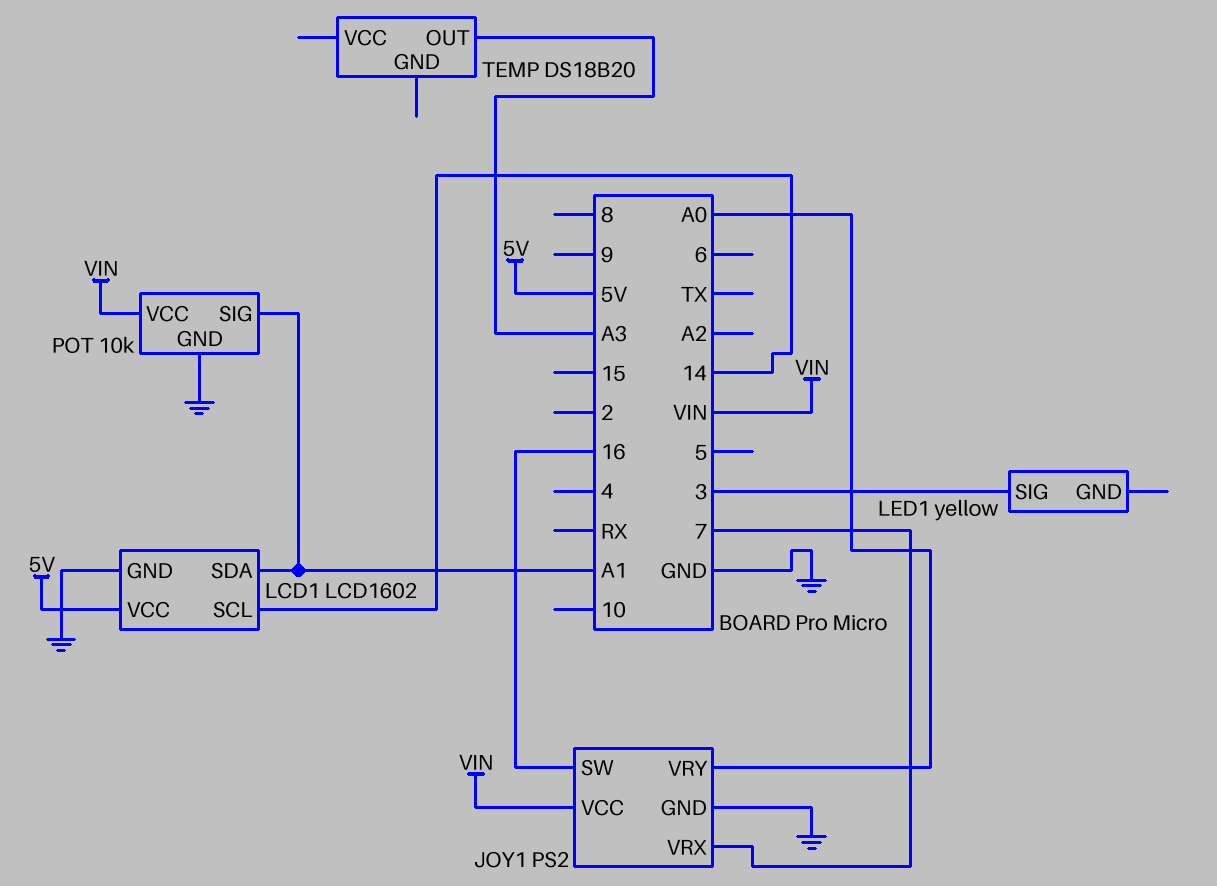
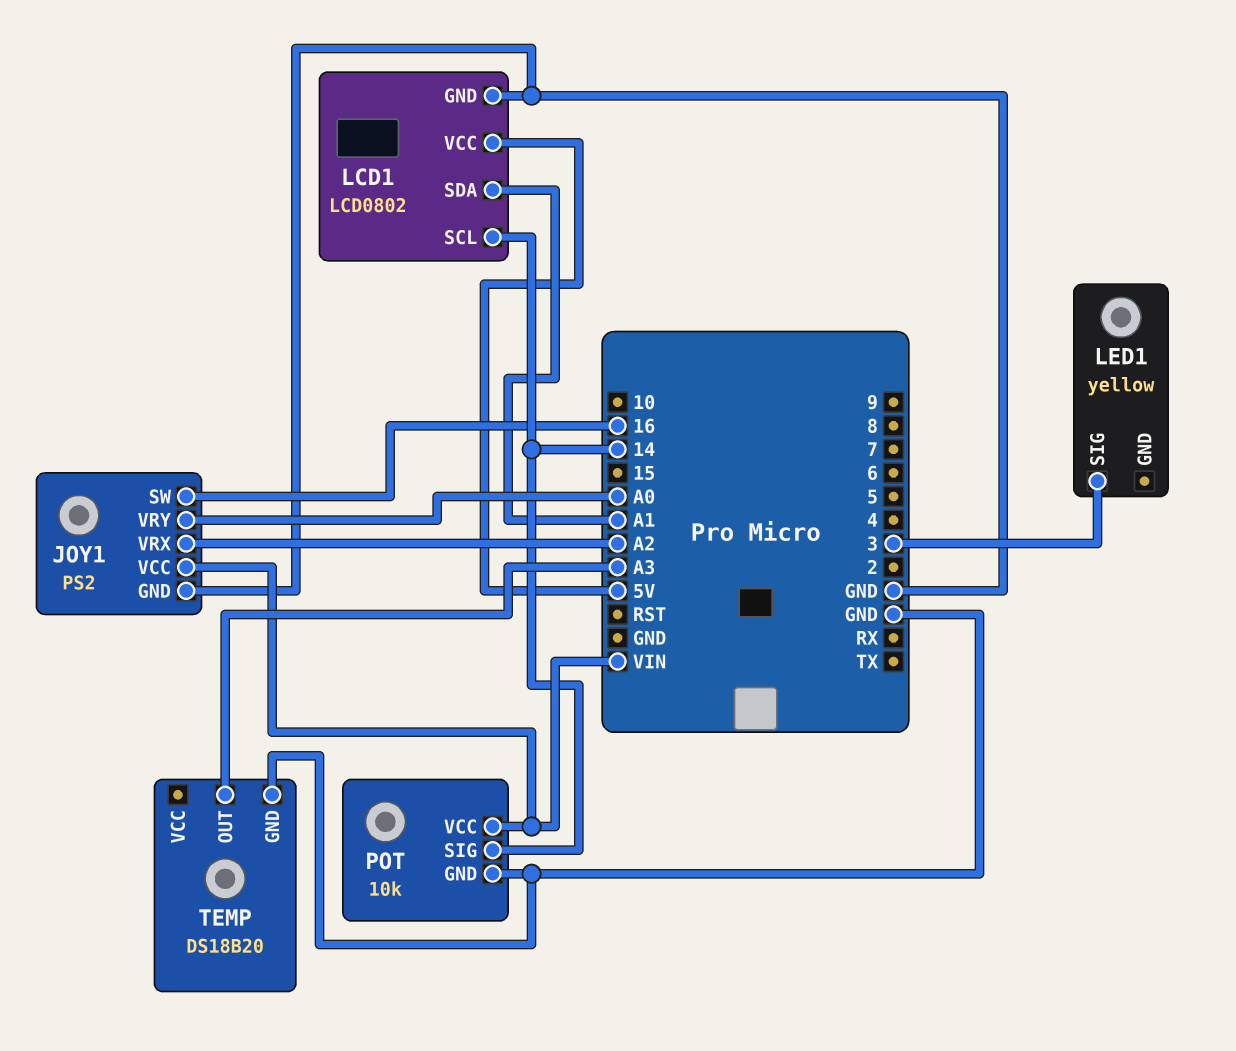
JOY1 pin VRX: 7 -> A2
LCD1: LCD1602 -> LCD0802
POT pin SIG: A1 -> 14
TEMP pin GND: none -> GND

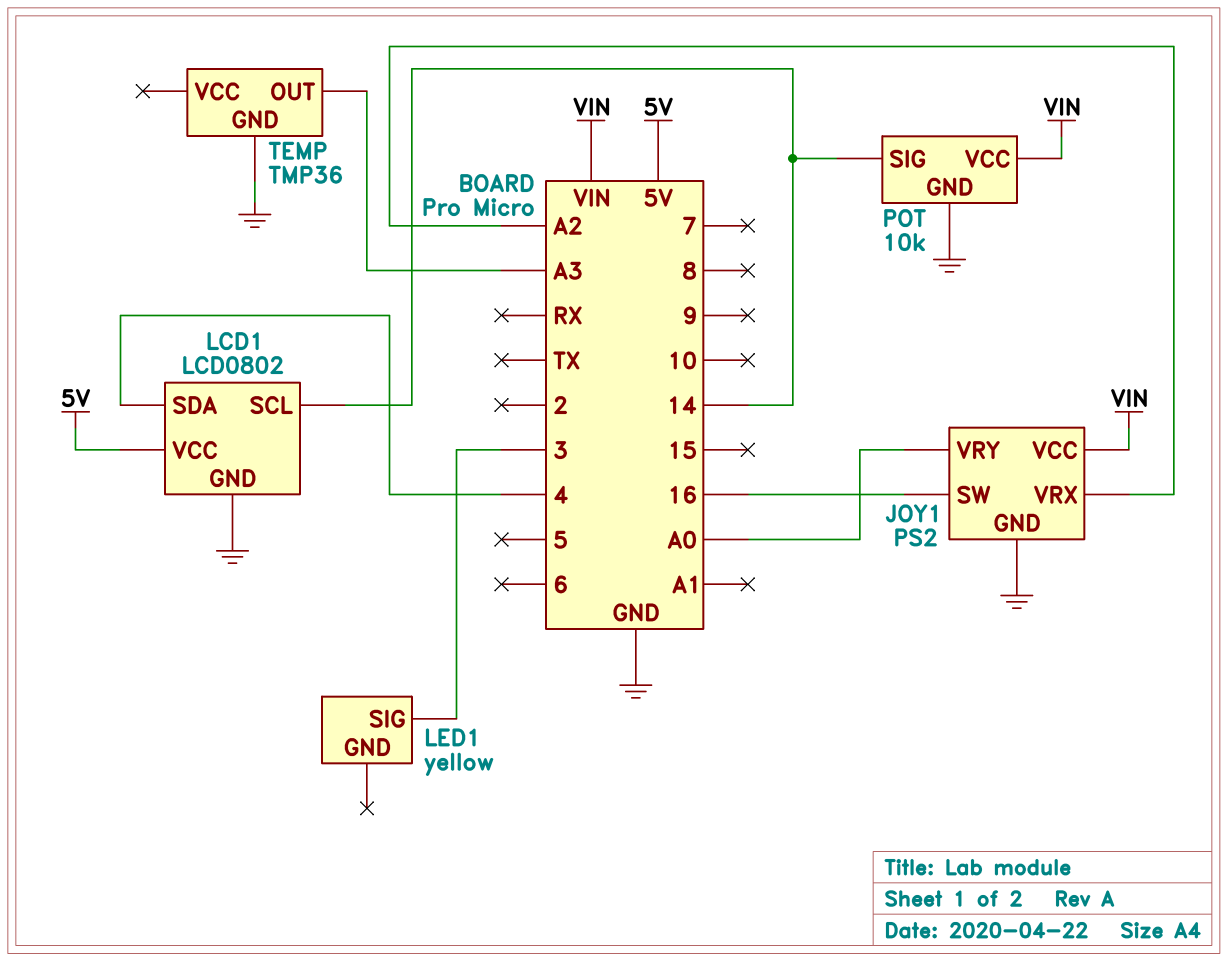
LCD1 pin SDA: A1 -> 4
TEMP: DS18B20 -> TMP36

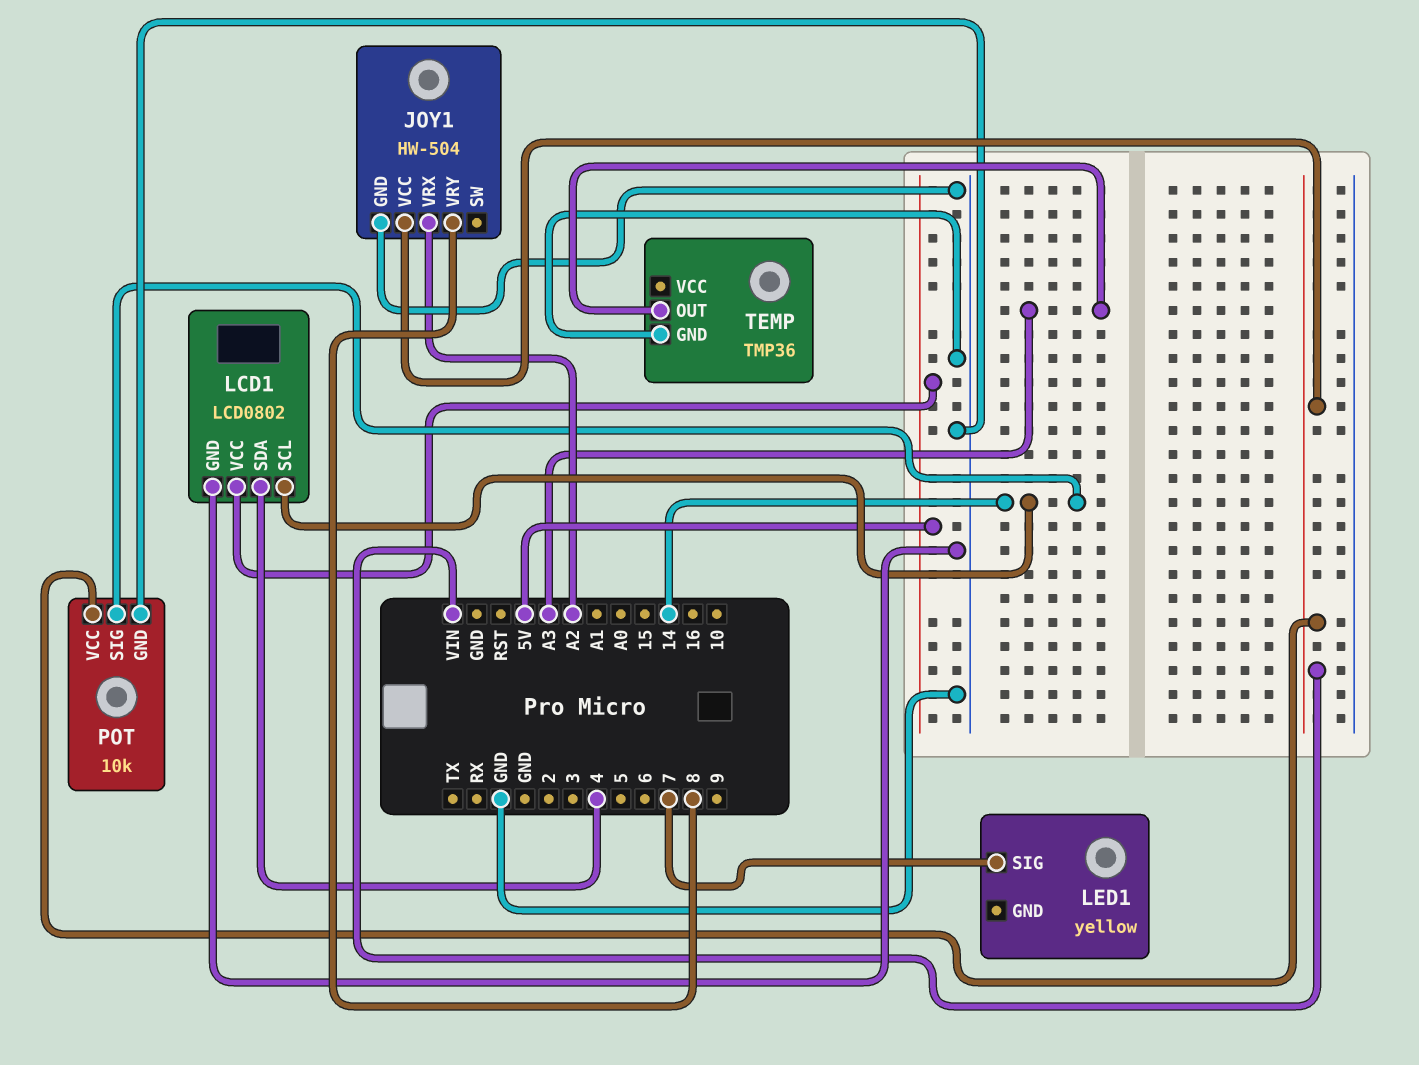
JOY1: PS2 -> HW-504
JOY1 pin SW: 16 -> none
JOY1 pin VRY: A0 -> 8
LED1 pin SIG: 3 -> 7

